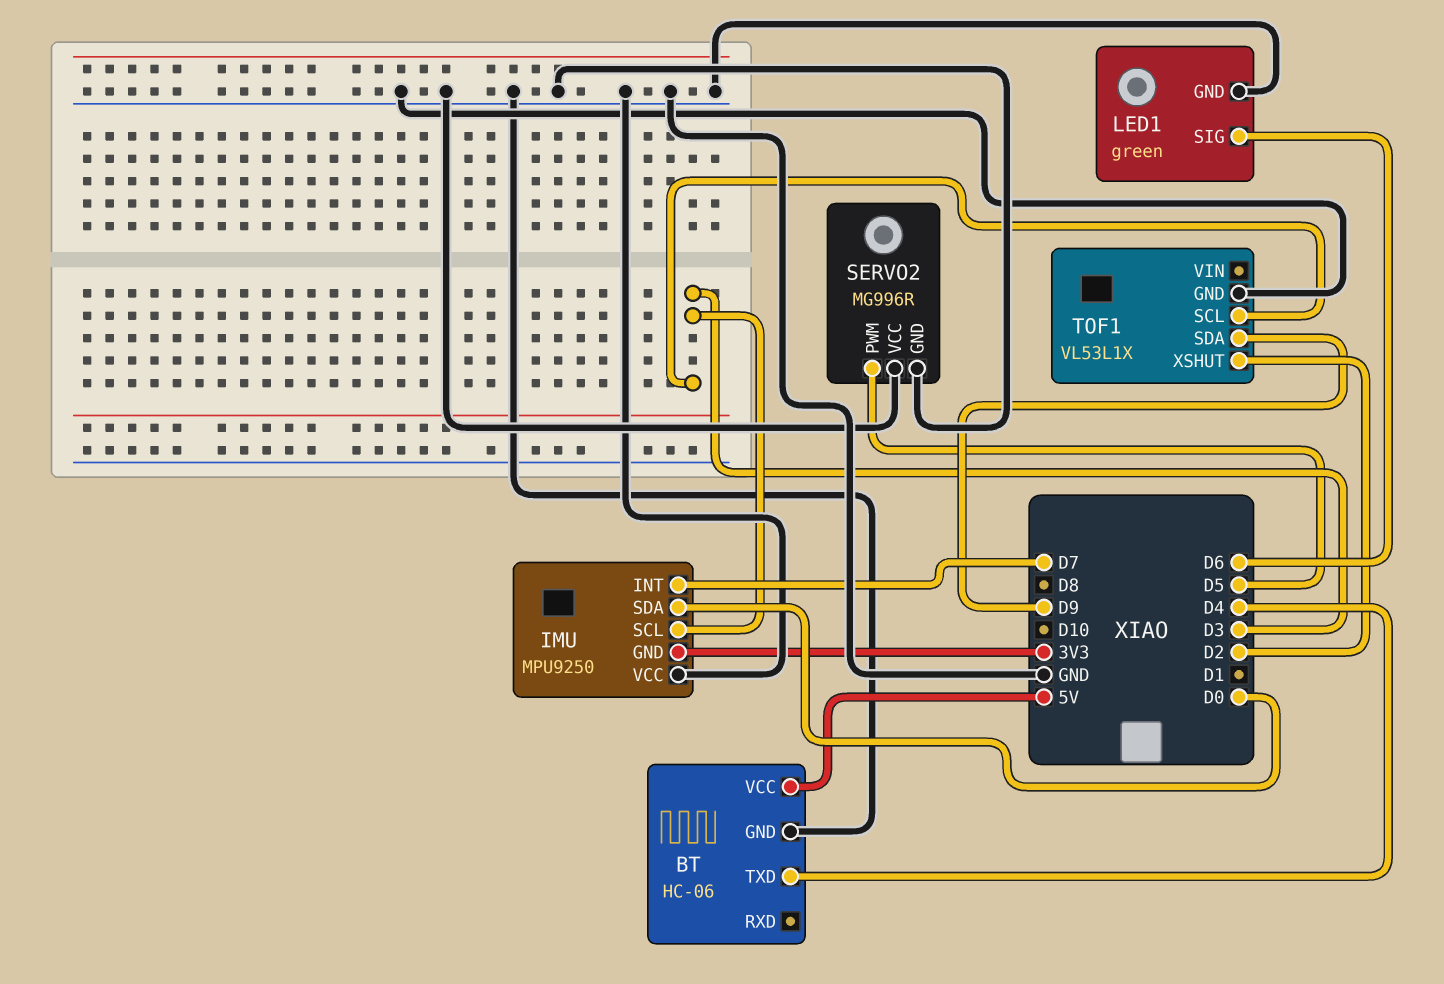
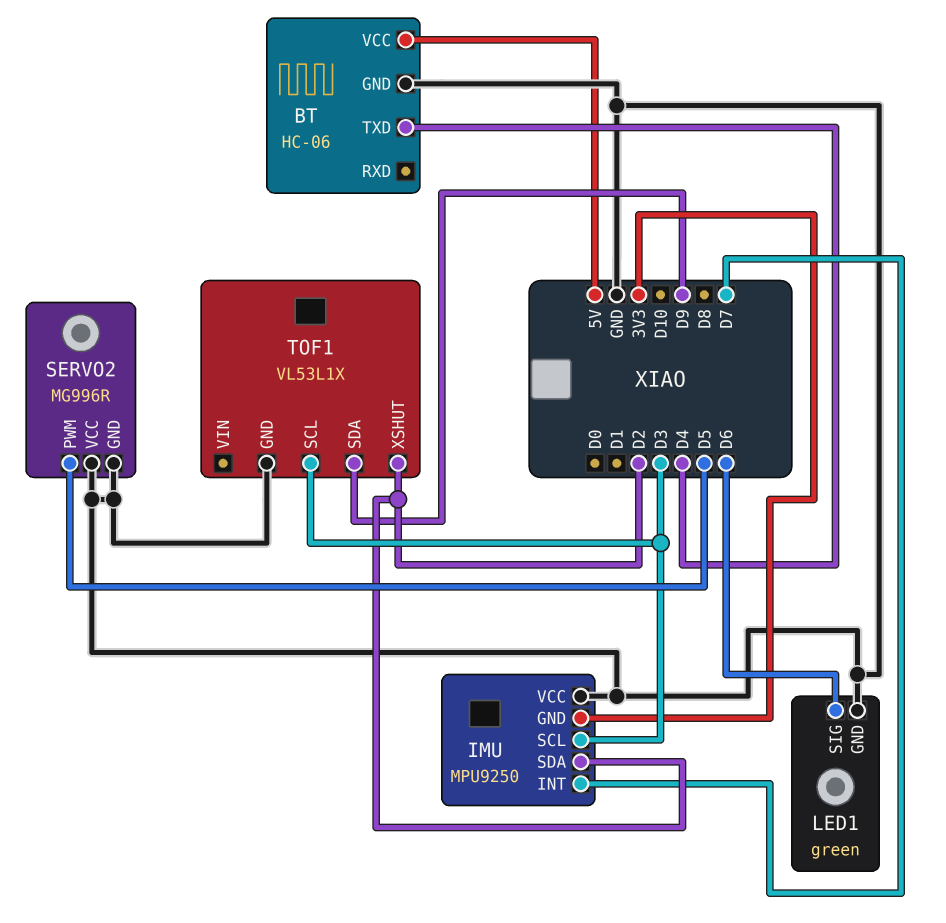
IMU pin SDA: D0 -> D2

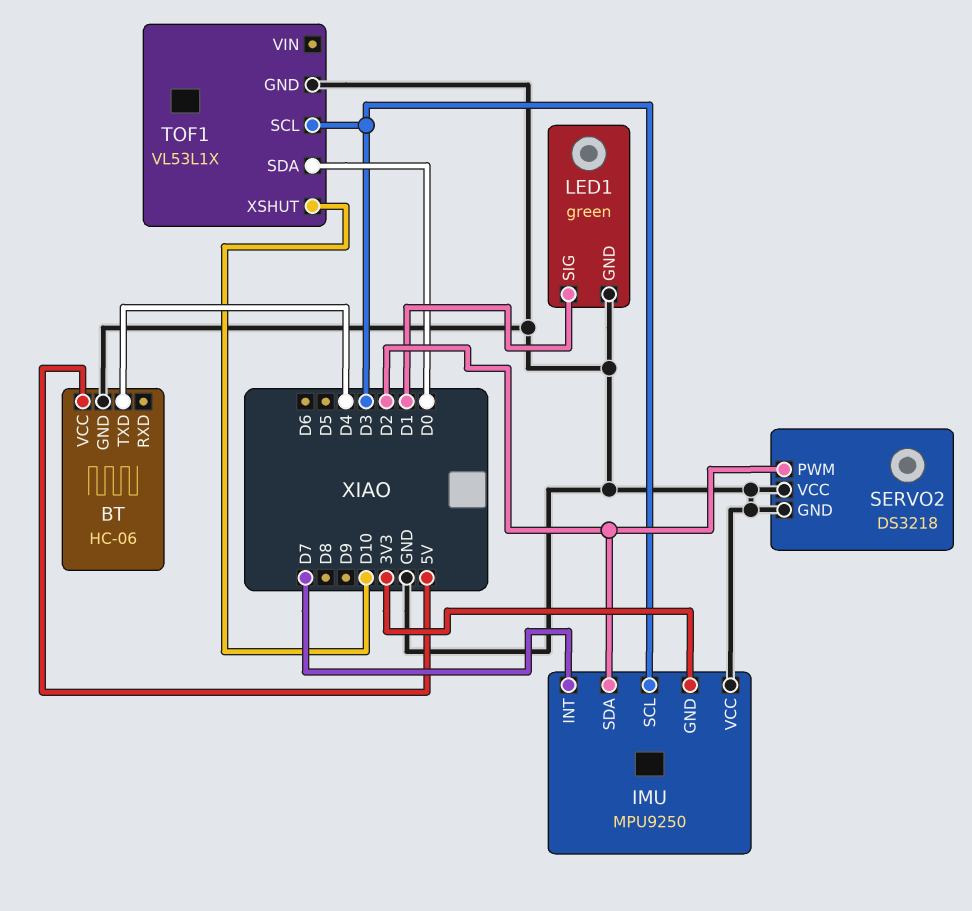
LED1 pin SIG: D6 -> D1
SERVO2: MG996R -> DS3218
SERVO2 pin PWM: D5 -> D2
TOF1 pin SDA: D9 -> D0
TOF1 pin XSHUT: D2 -> D10

